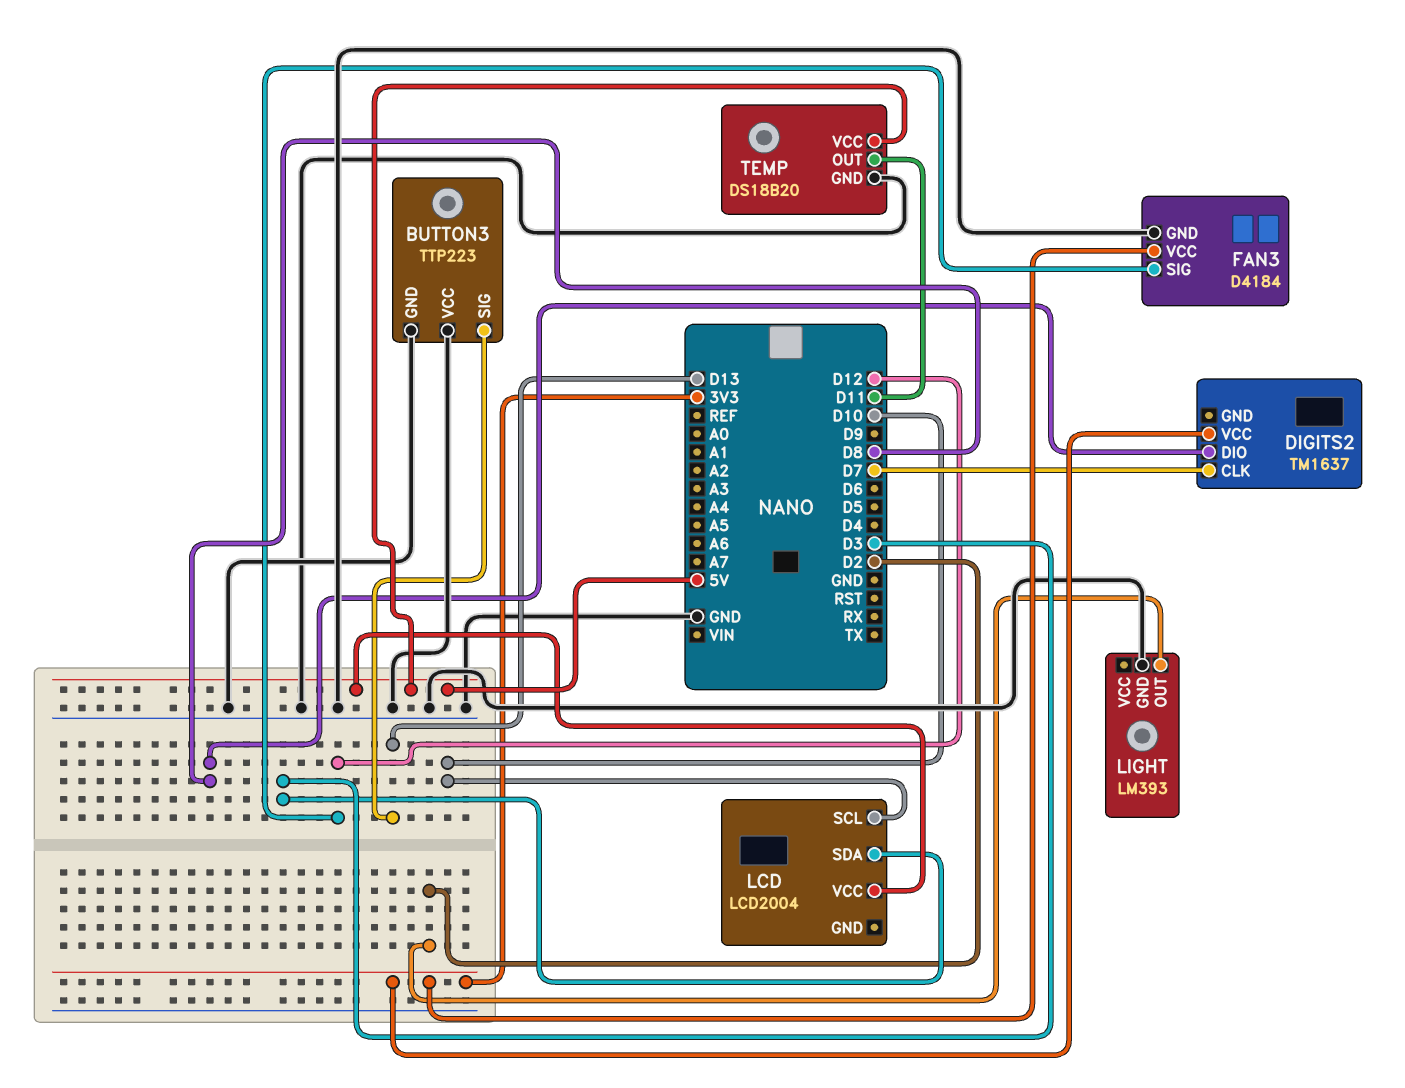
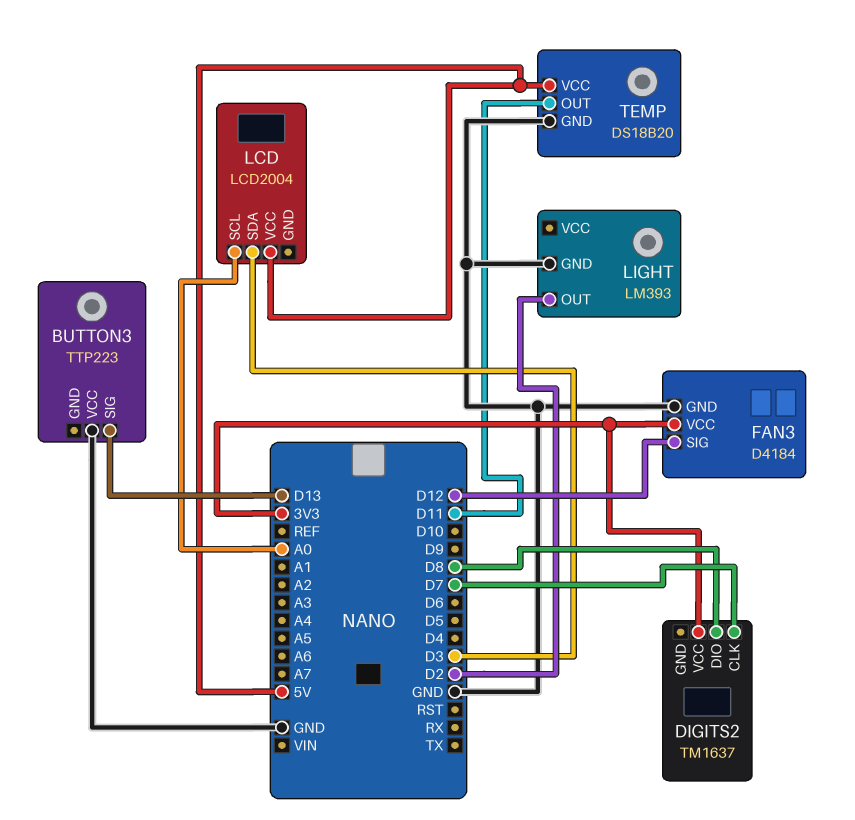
BUTTON3 pin GND: GND -> none
LCD pin SCL: D10 -> A0

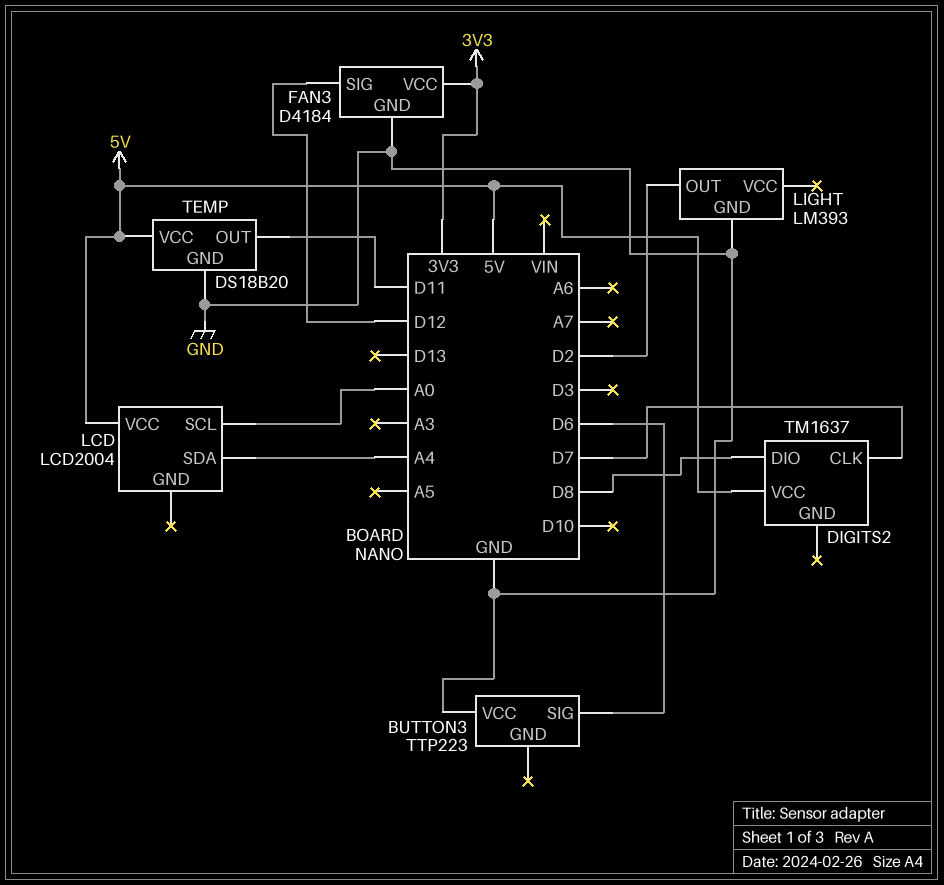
BUTTON3 pin SIG: D13 -> D6
DIGITS2 pin VCC: 3V3 -> 5V
LCD pin SDA: D3 -> A4

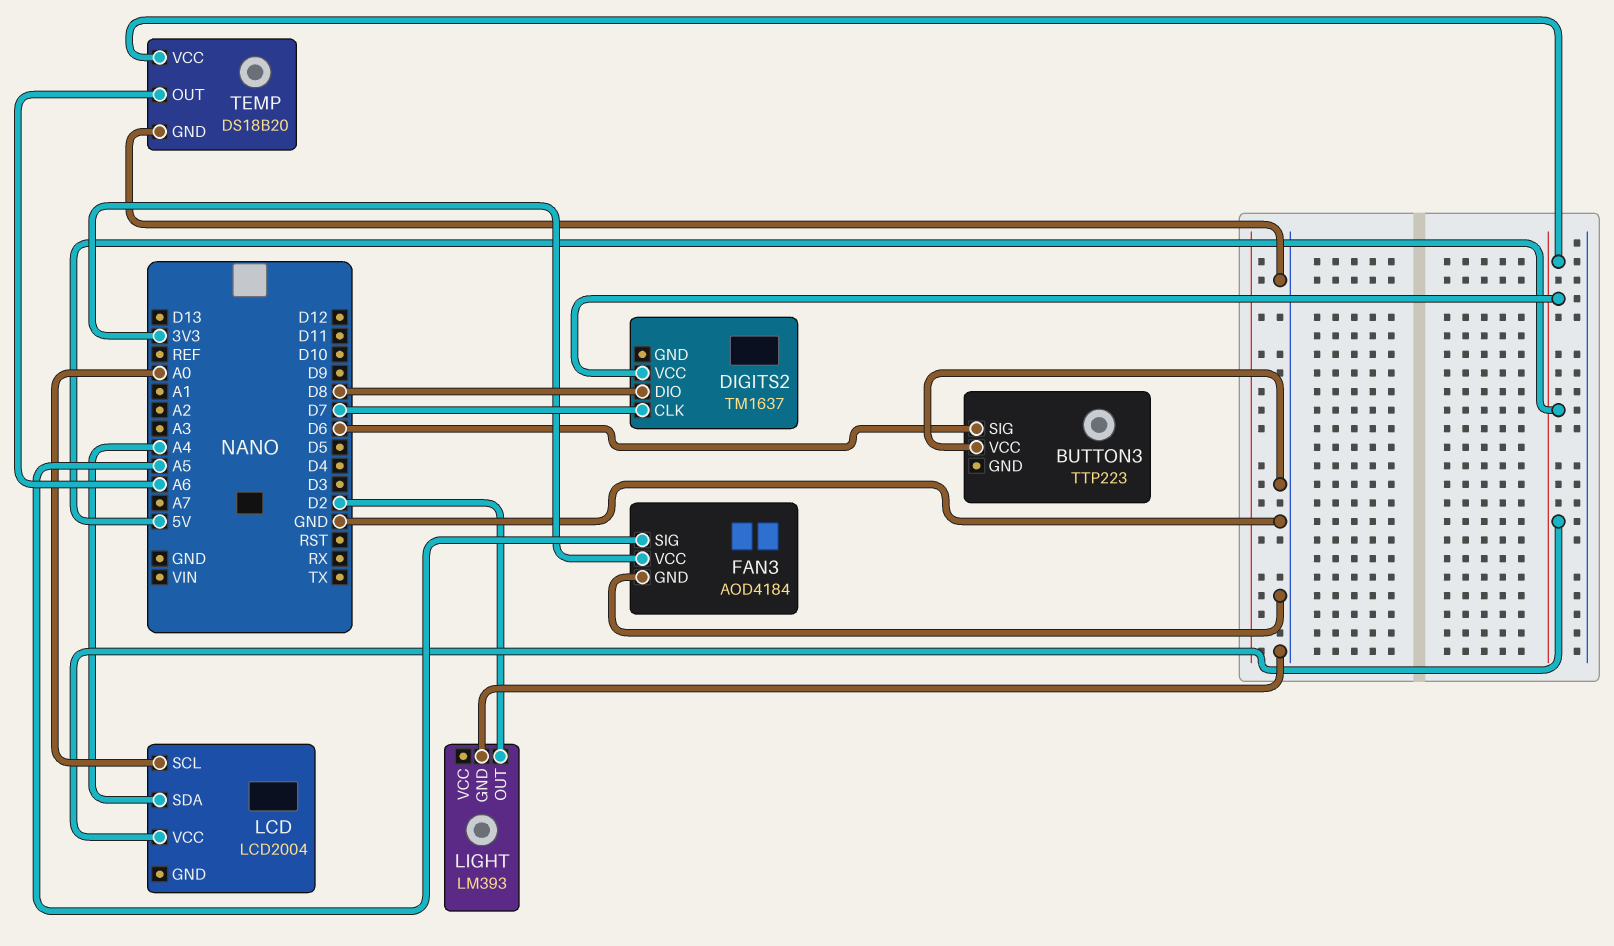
FAN3: D4184 -> AOD4184
FAN3 pin SIG: D12 -> A5
TEMP pin OUT: D11 -> A6

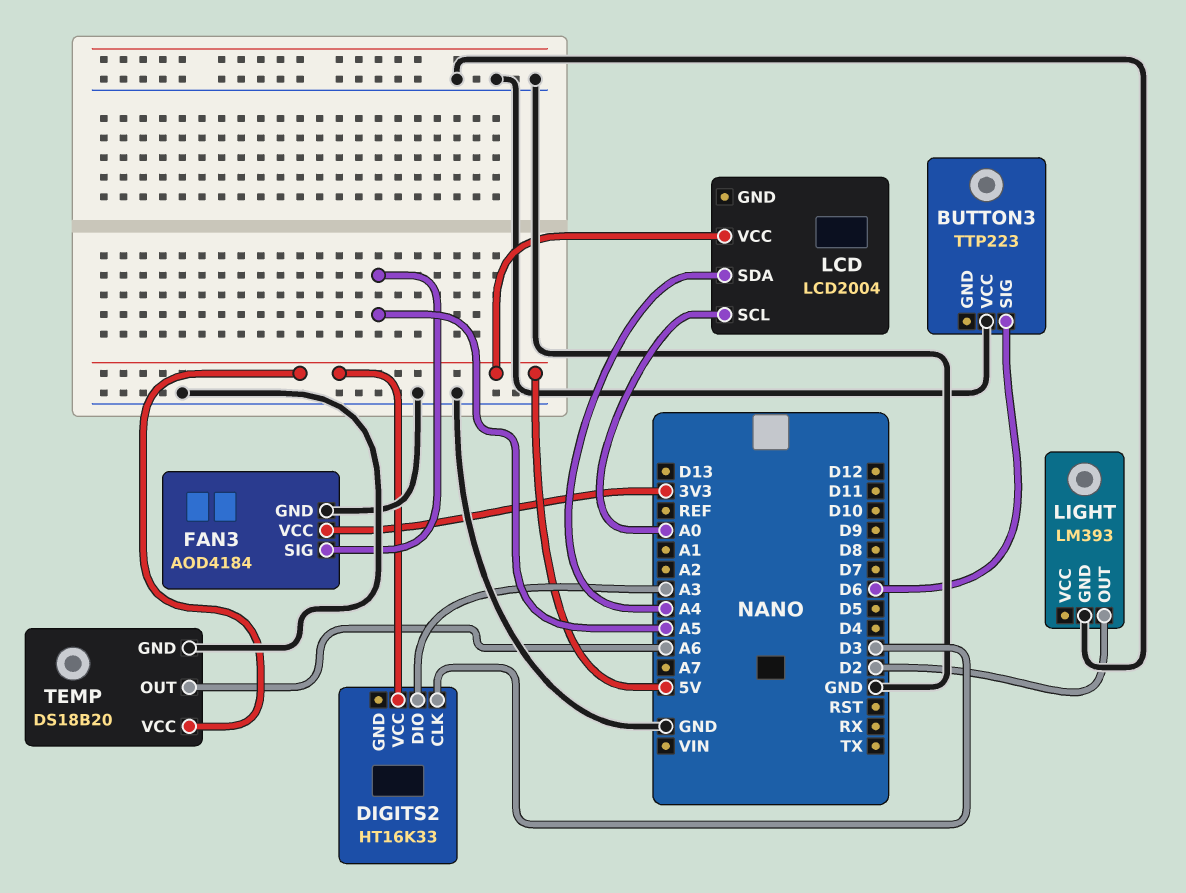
DIGITS2: TM1637 -> HT16K33
DIGITS2 pin CLK: D7 -> D3
DIGITS2 pin DIO: D8 -> A3

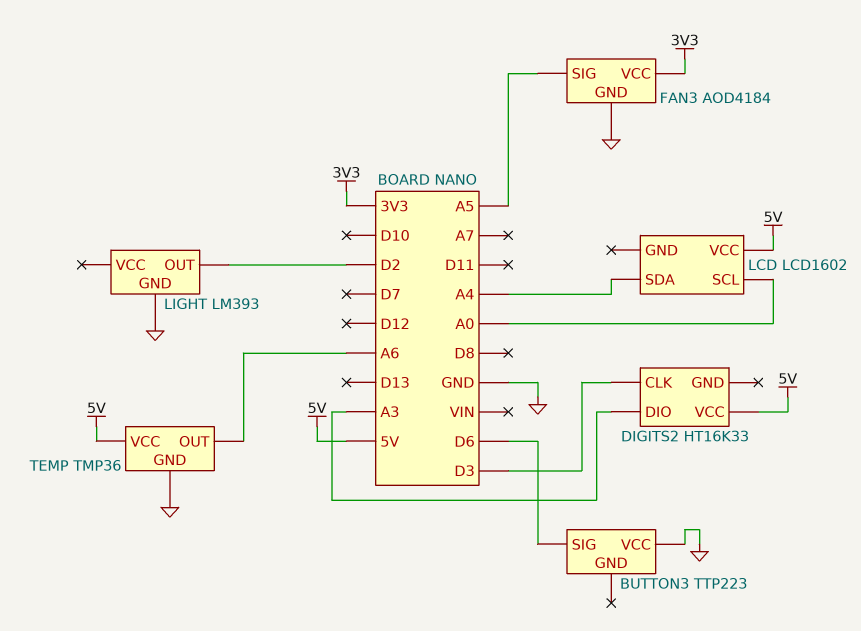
LCD: LCD2004 -> LCD1602
TEMP: DS18B20 -> TMP36

